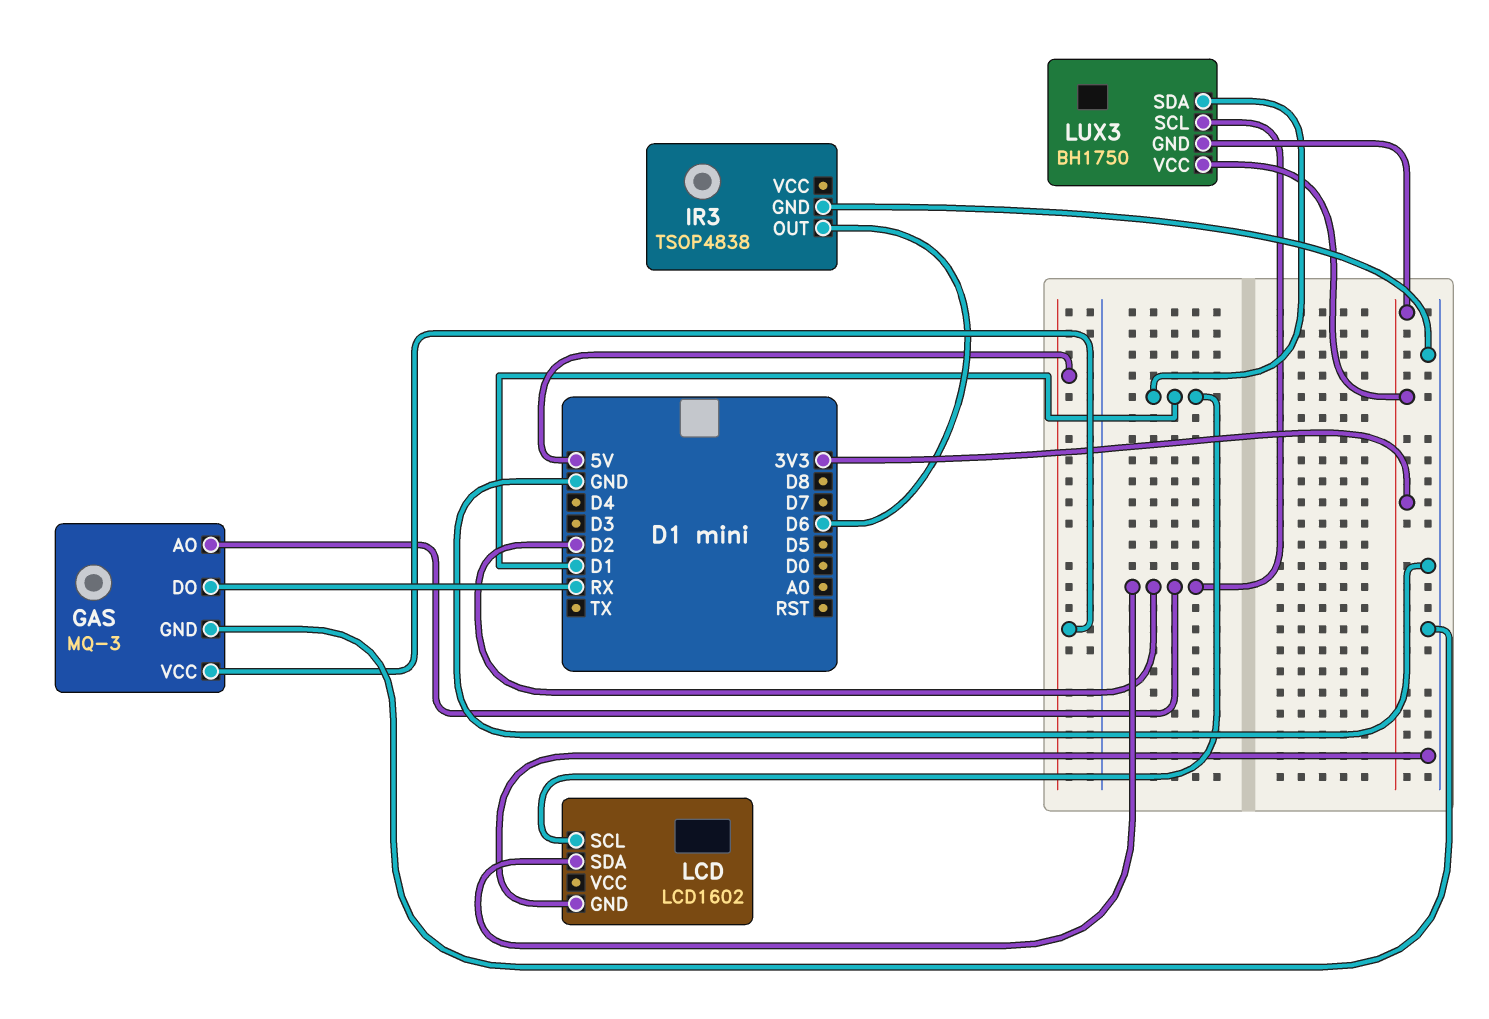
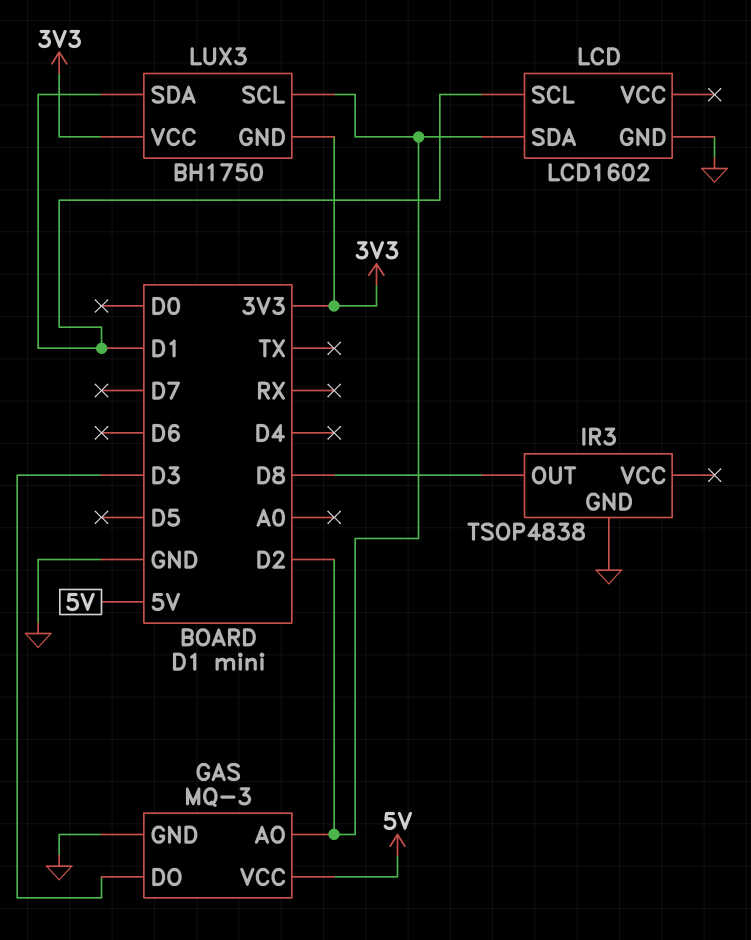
GAS pin DO: RX -> D3
IR3 pin OUT: D6 -> D8

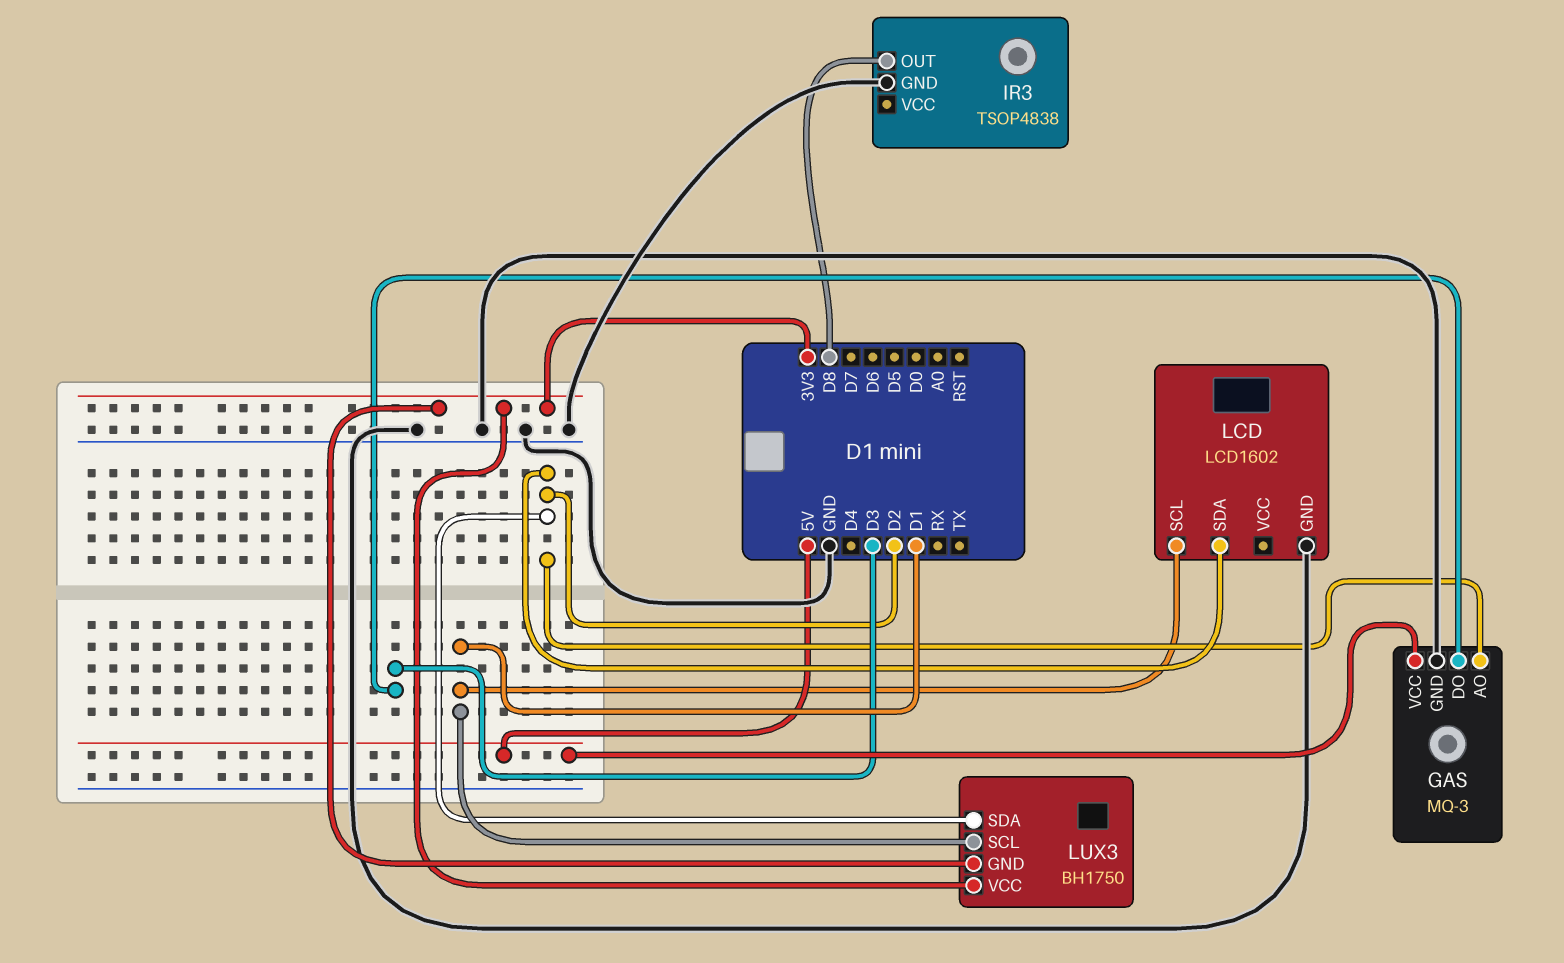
LUX3 pin SCL: D2 -> D1
LUX3 pin SDA: D1 -> D2

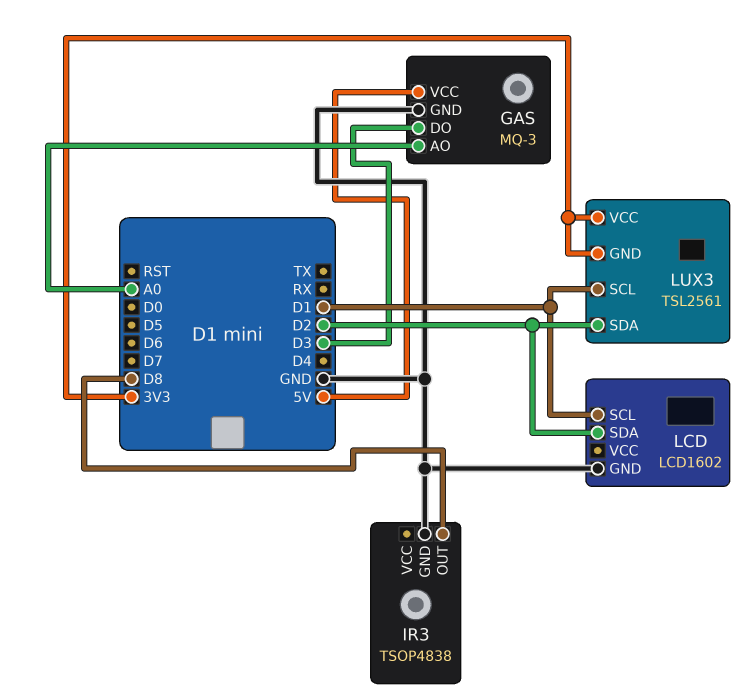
GAS pin AO: D2 -> A0
LUX3: BH1750 -> TSL2561

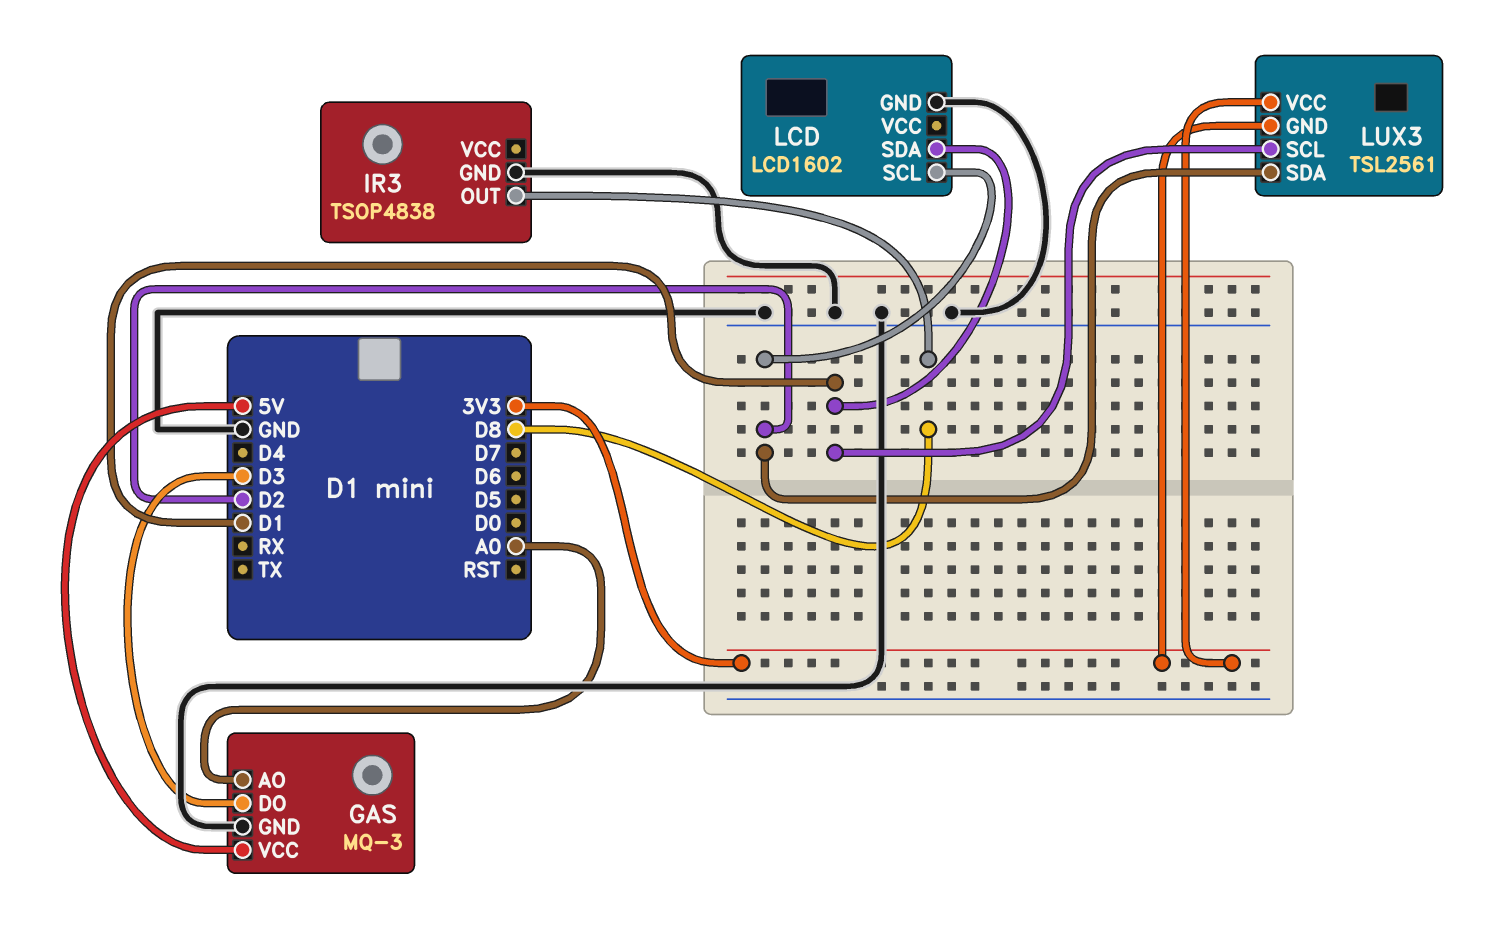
LCD pin SCL: D1 -> D2
LCD pin SDA: D2 -> D1

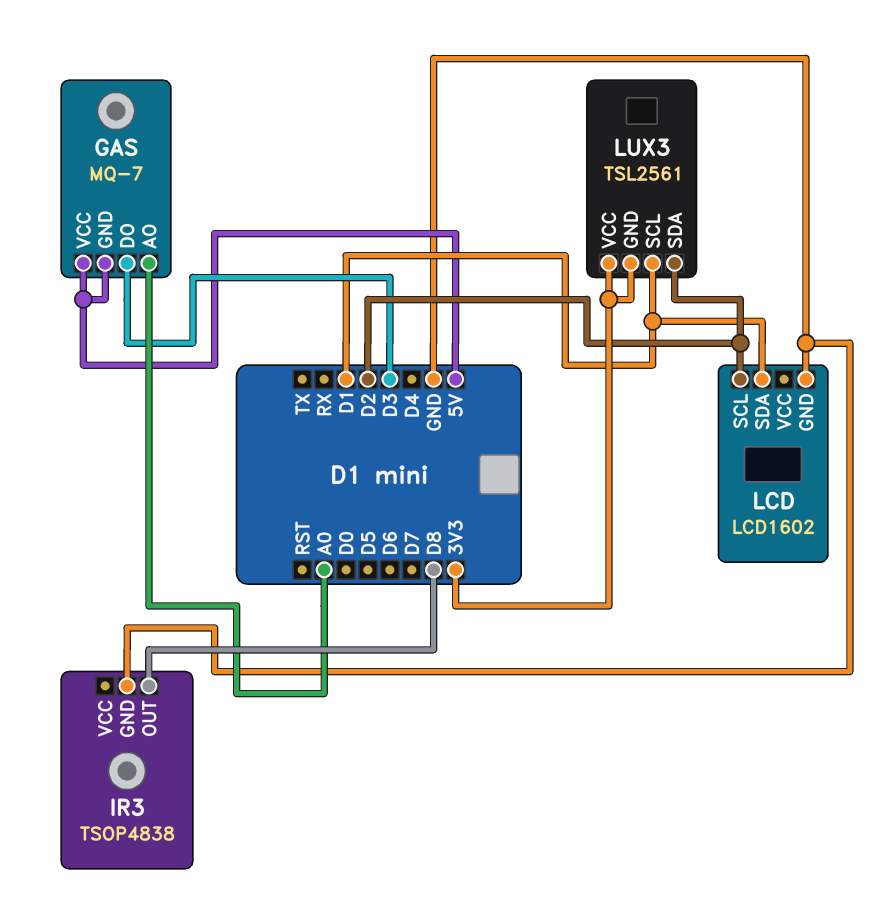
GAS: MQ-3 -> MQ-7
GAS pin GND: GND -> 5V

